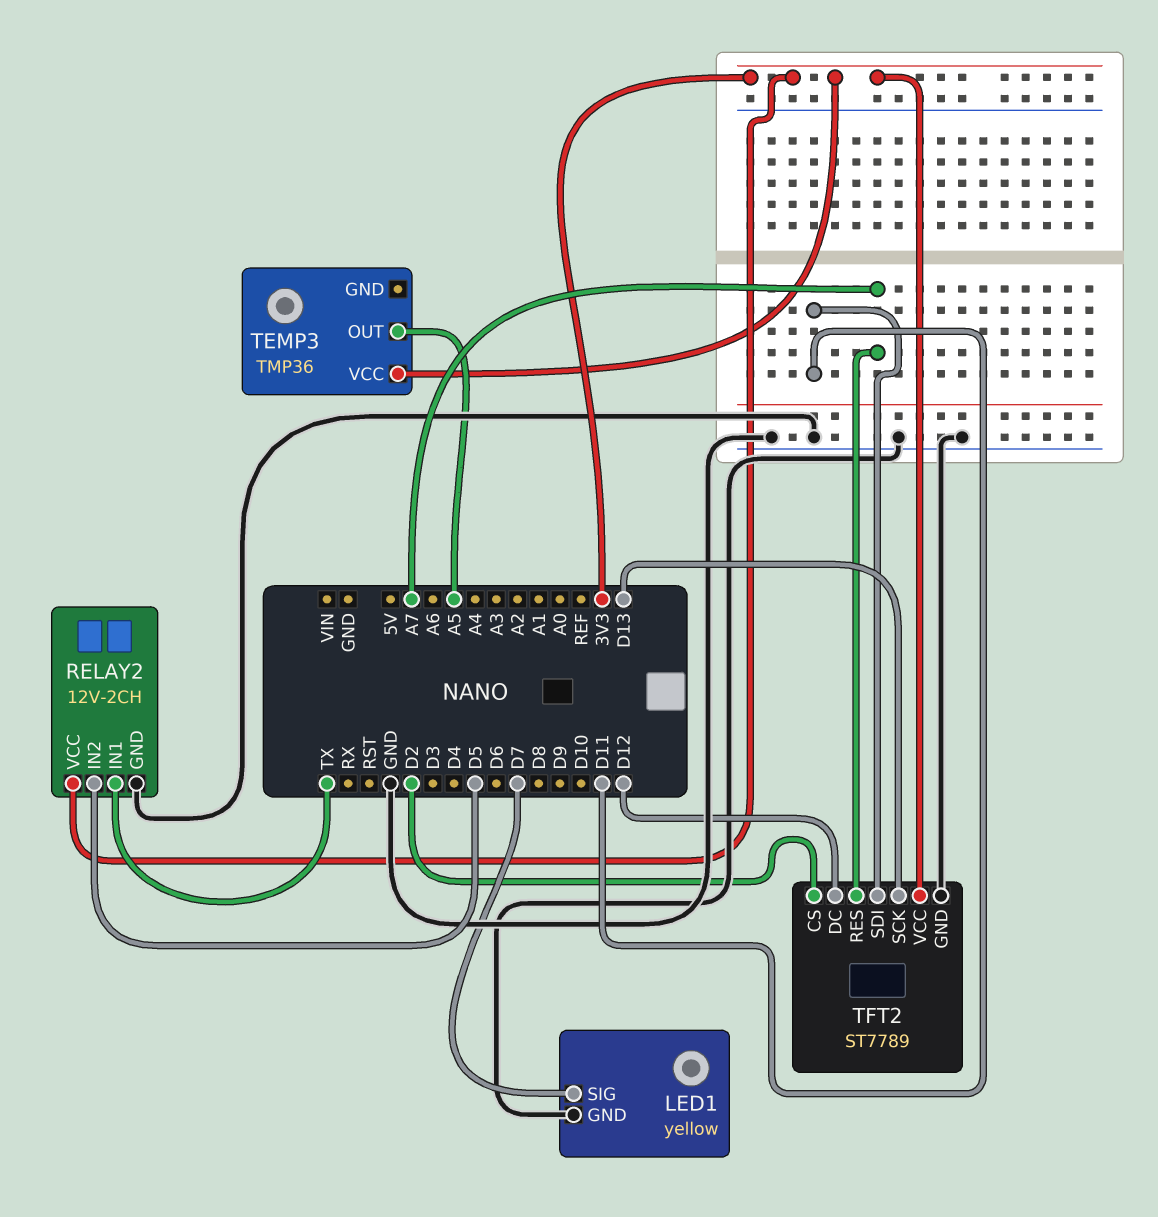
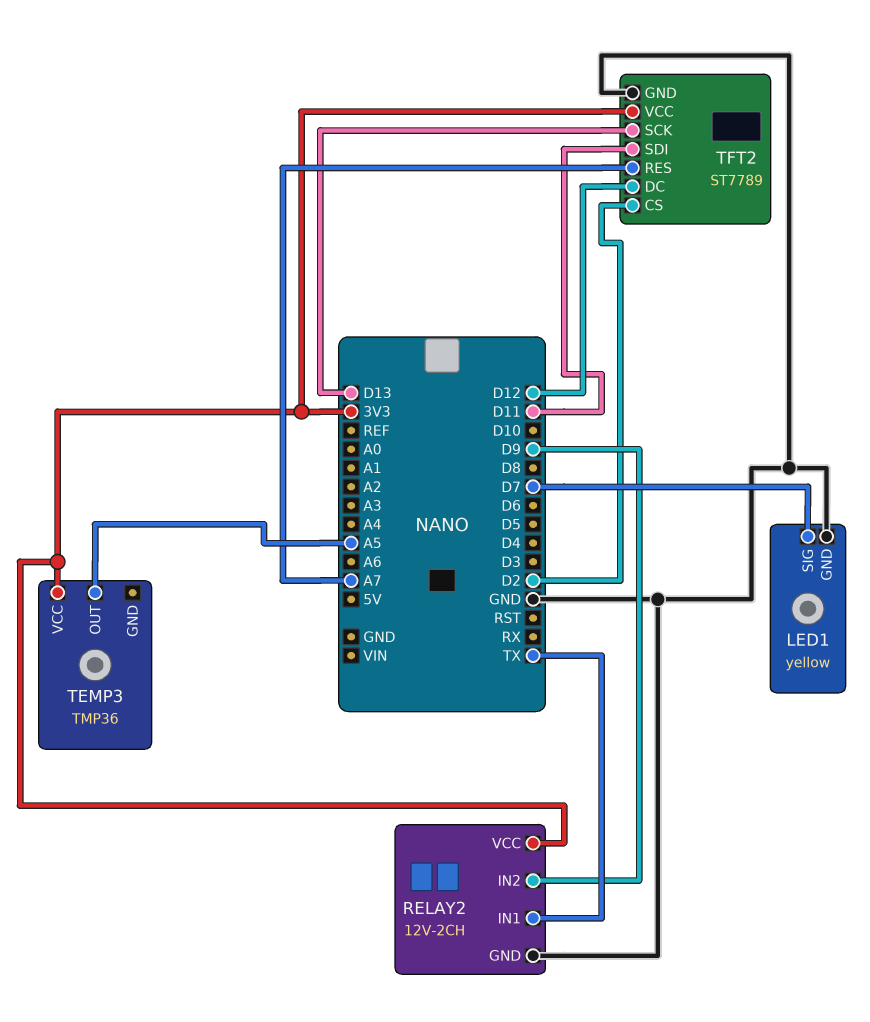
RELAY2 pin IN2: D5 -> D9

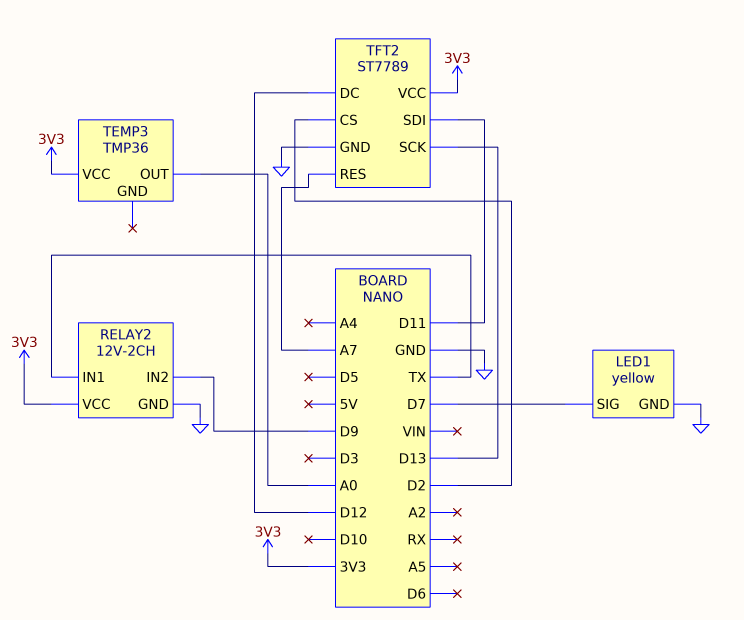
TEMP3 pin OUT: A5 -> A0

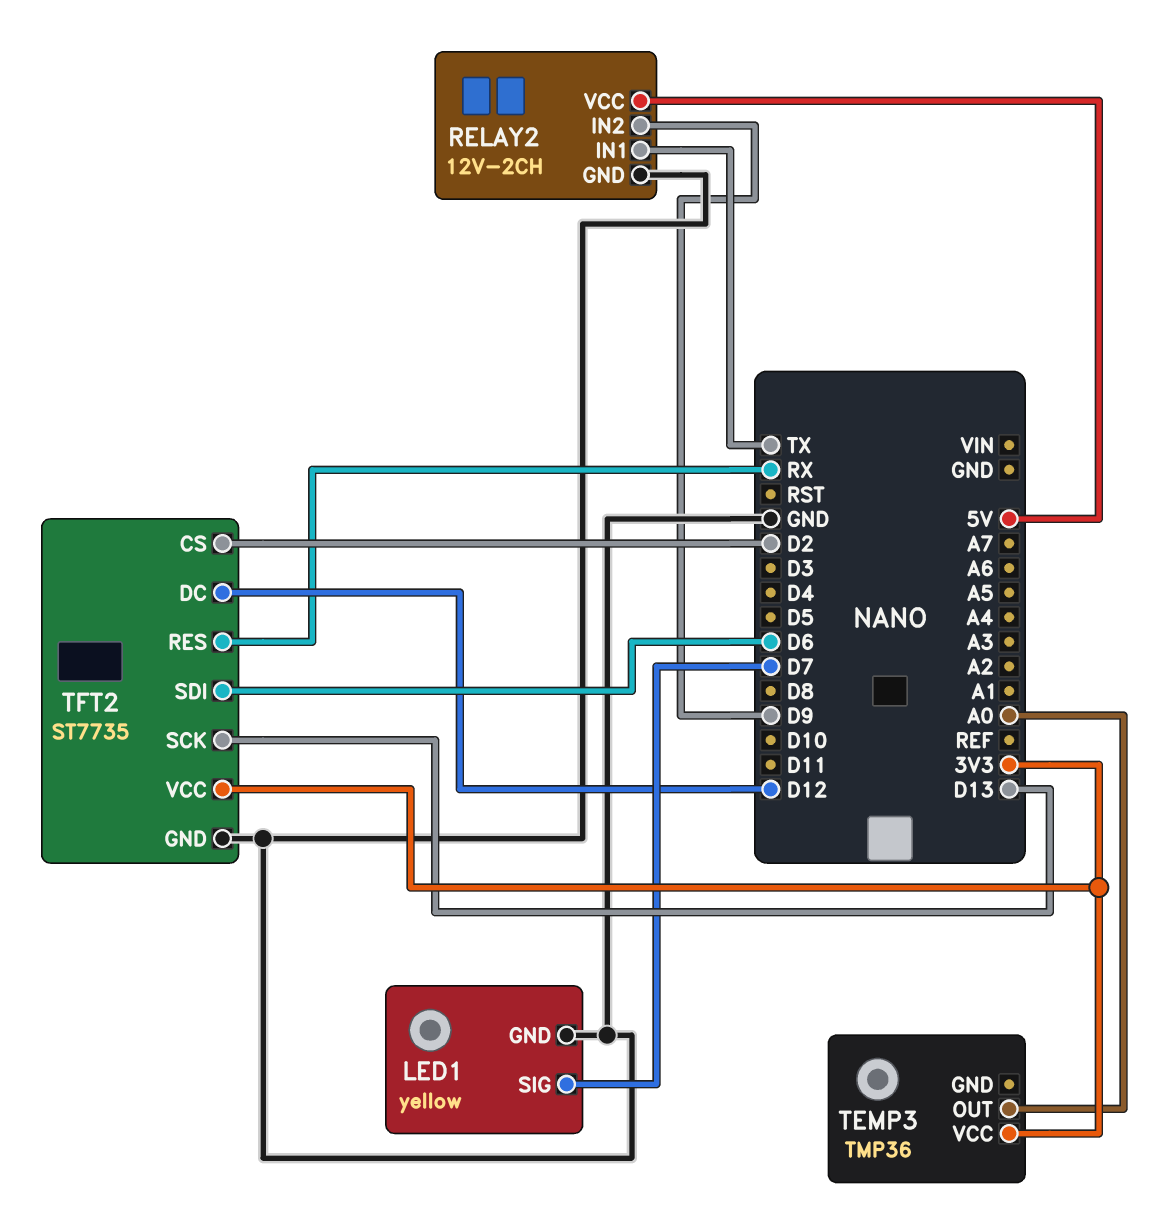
RELAY2 pin VCC: 3V3 -> 5V
TFT2: ST7789 -> ST7735
TFT2 pin RES: A7 -> RX
TFT2 pin SDI: D11 -> D6

